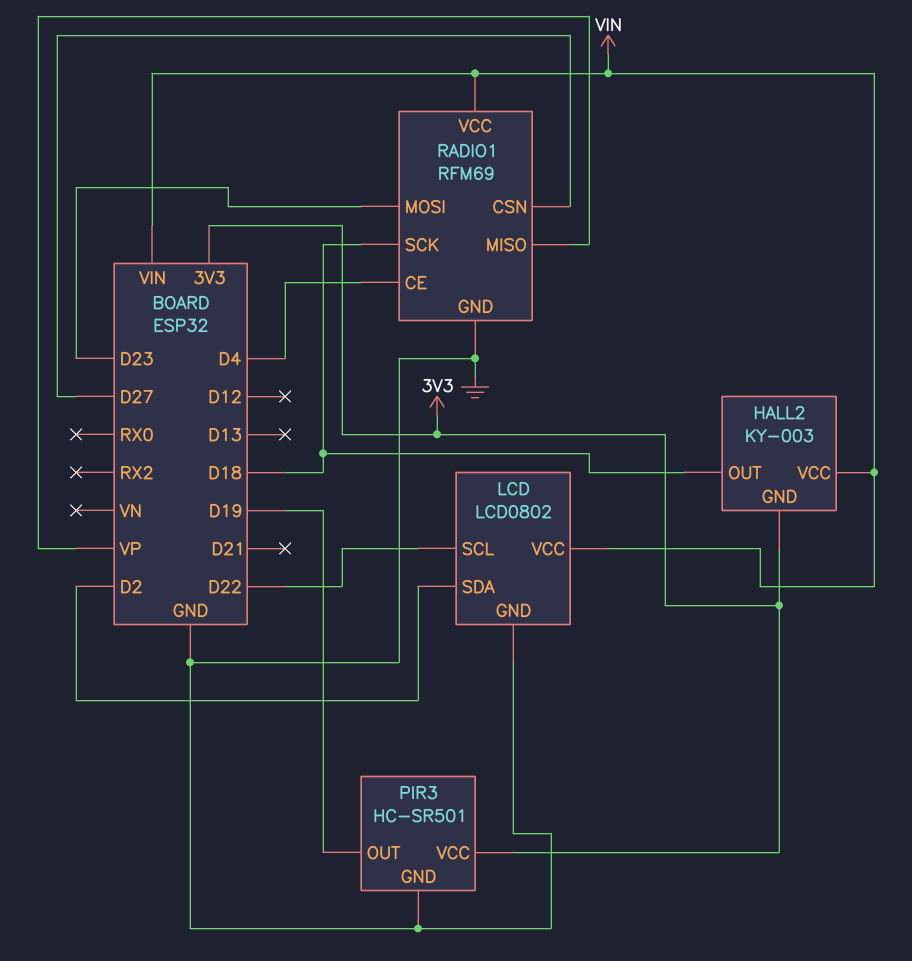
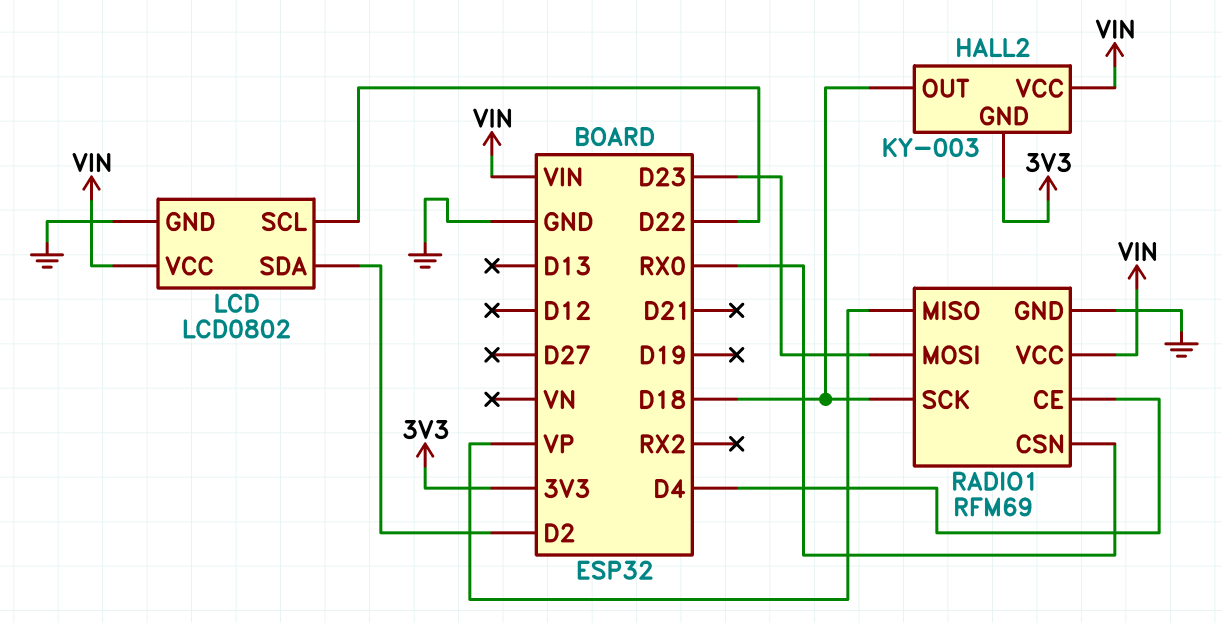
PIR3: HC-SR501 -> none
PIR3 pin GND: GND -> none
PIR3 pin OUT: D19 -> none
PIR3 pin VCC: 3V3 -> none
RADIO1 pin CSN: D27 -> RX0

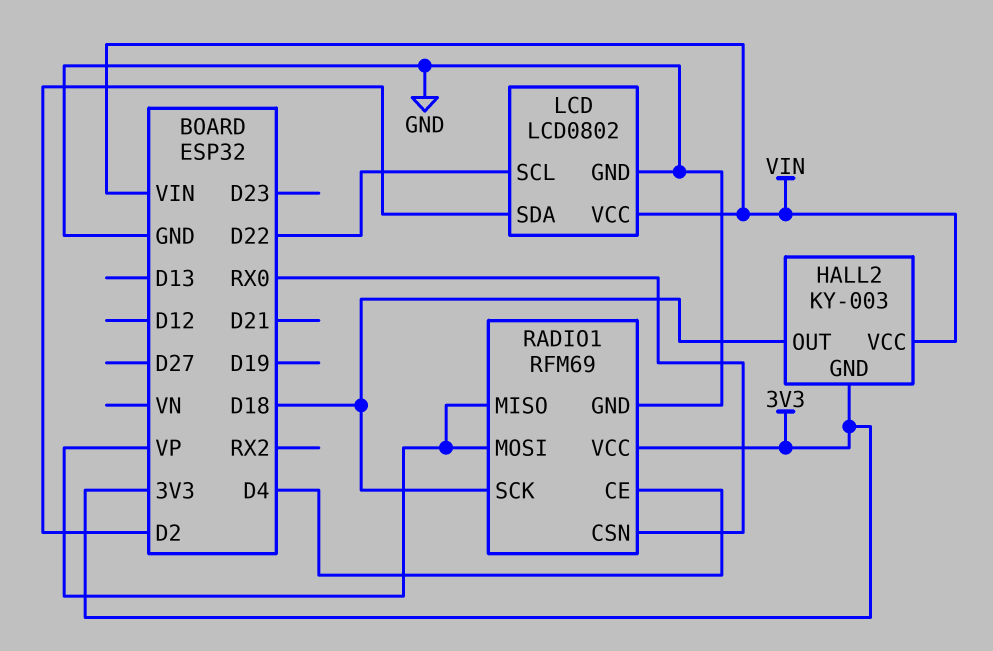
RADIO1 pin MOSI: D23 -> VP
RADIO1 pin VCC: VIN -> 3V3

